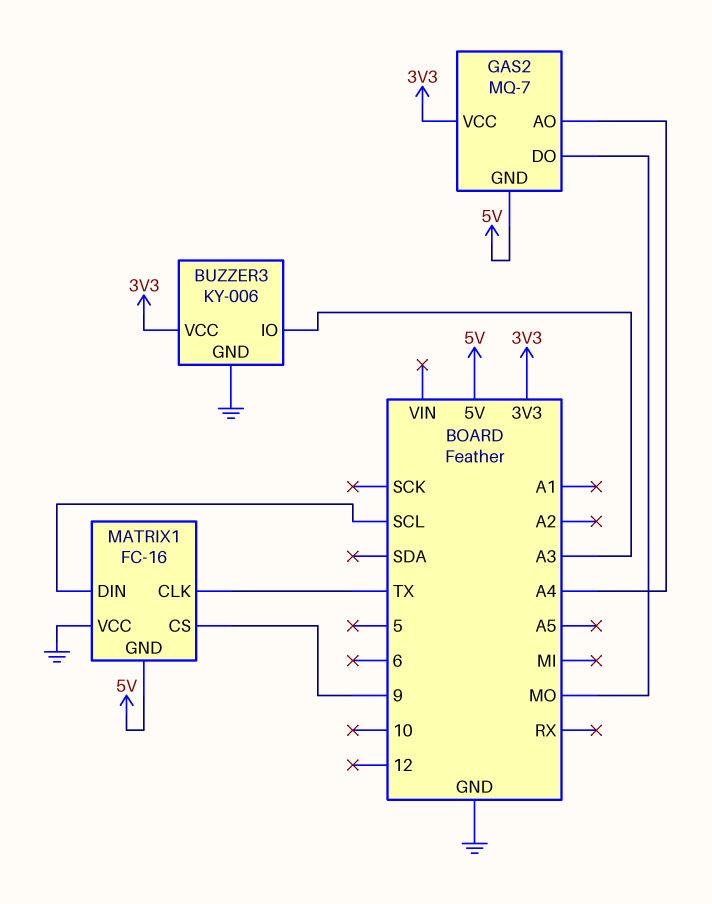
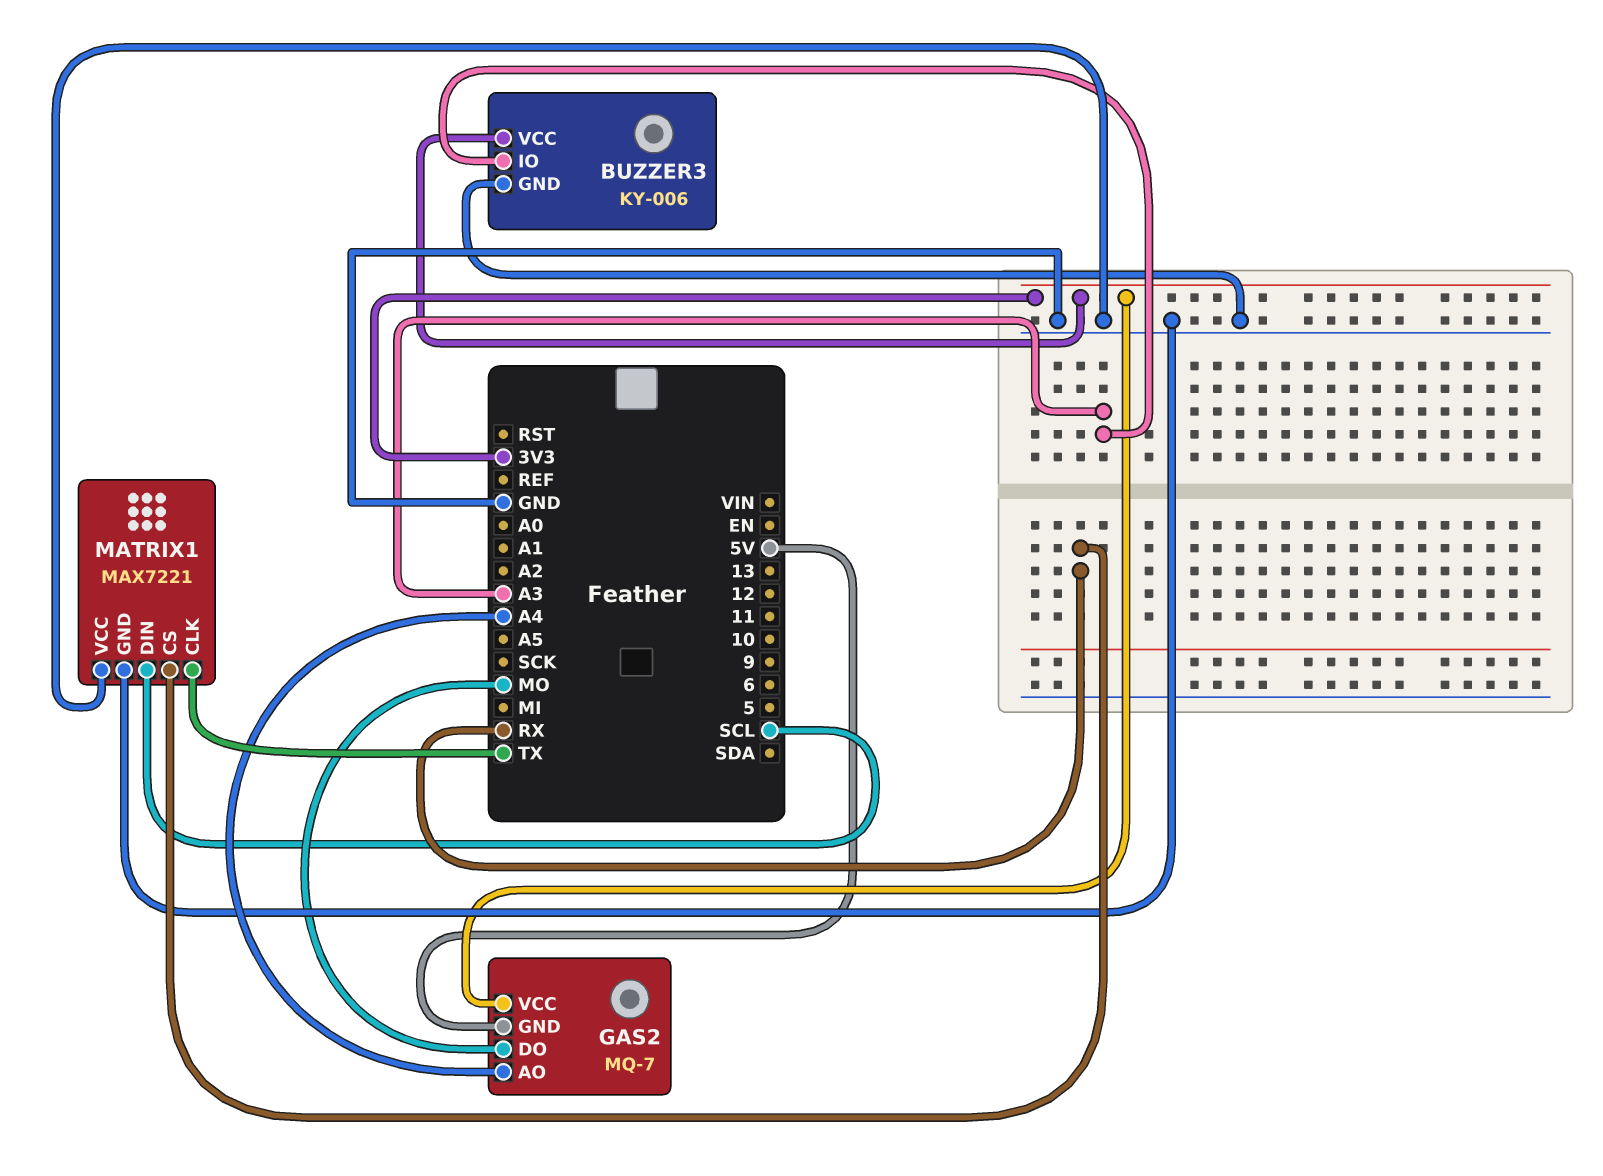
MATRIX1: FC-16 -> MAX7221
MATRIX1 pin CS: 9 -> RX
MATRIX1 pin GND: 5V -> GND

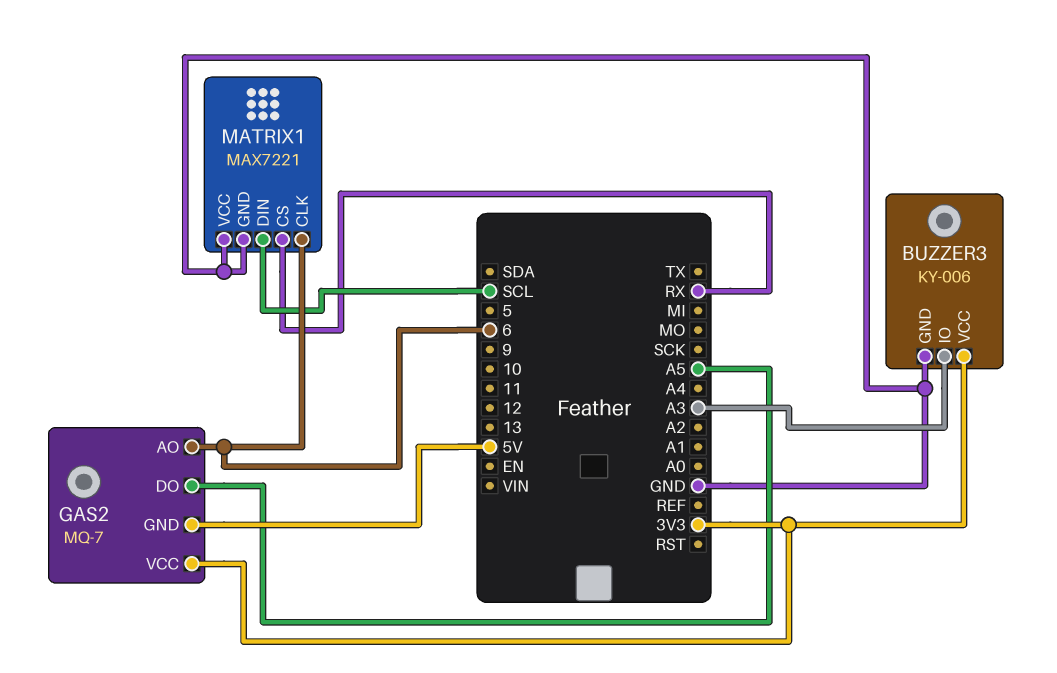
GAS2 pin AO: A4 -> 6
GAS2 pin DO: MO -> A5
MATRIX1 pin CLK: TX -> 6

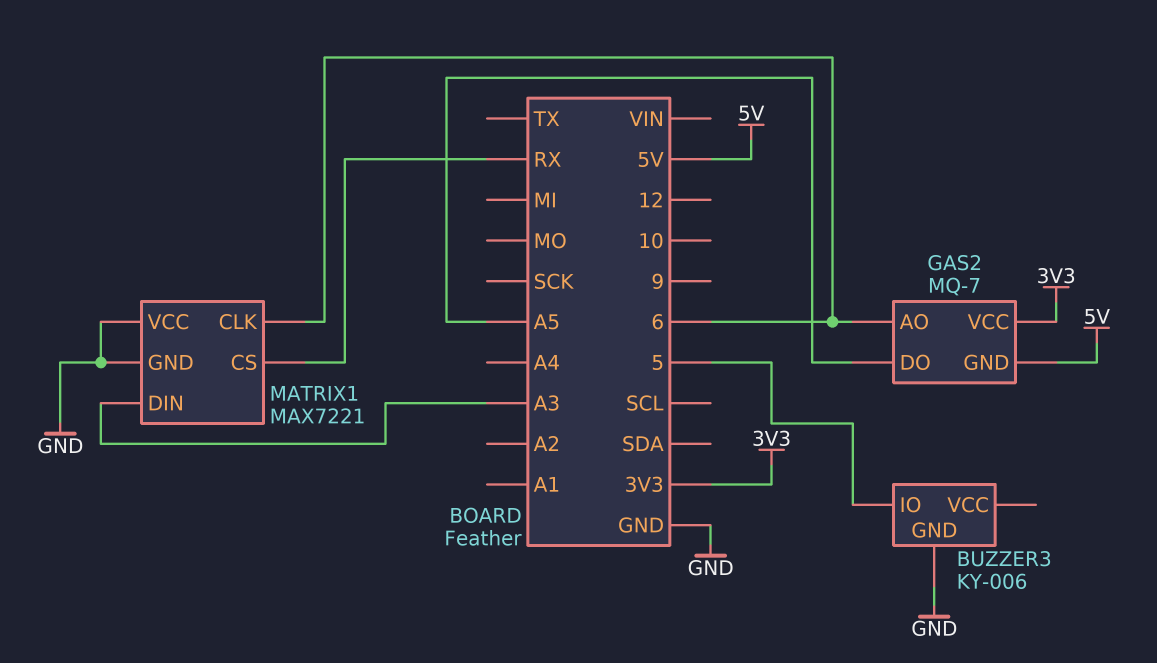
BUZZER3 pin IO: A3 -> 5
BUZZER3 pin VCC: 3V3 -> none
MATRIX1 pin DIN: SCL -> A3

